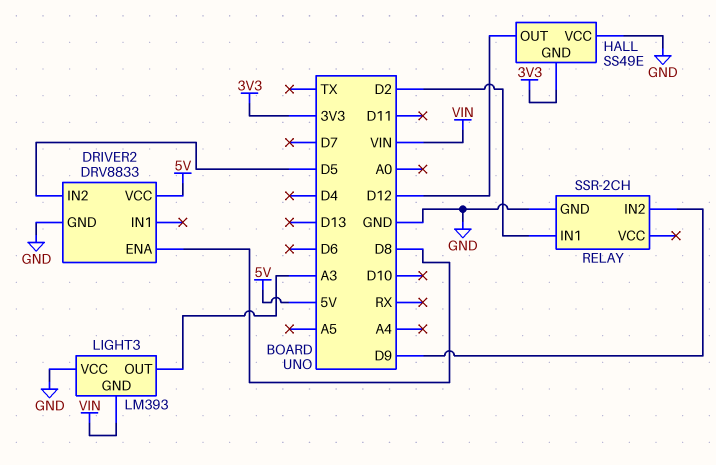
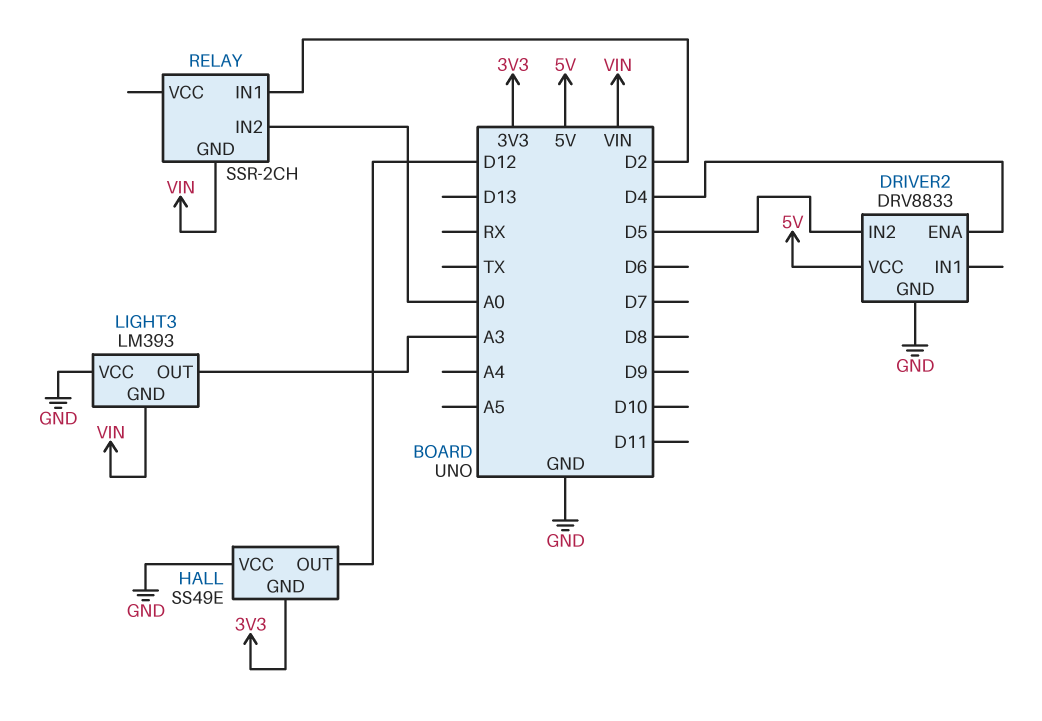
DRIVER2 pin ENA: D8 -> D4
RELAY pin GND: GND -> VIN
RELAY pin IN2: D9 -> A0

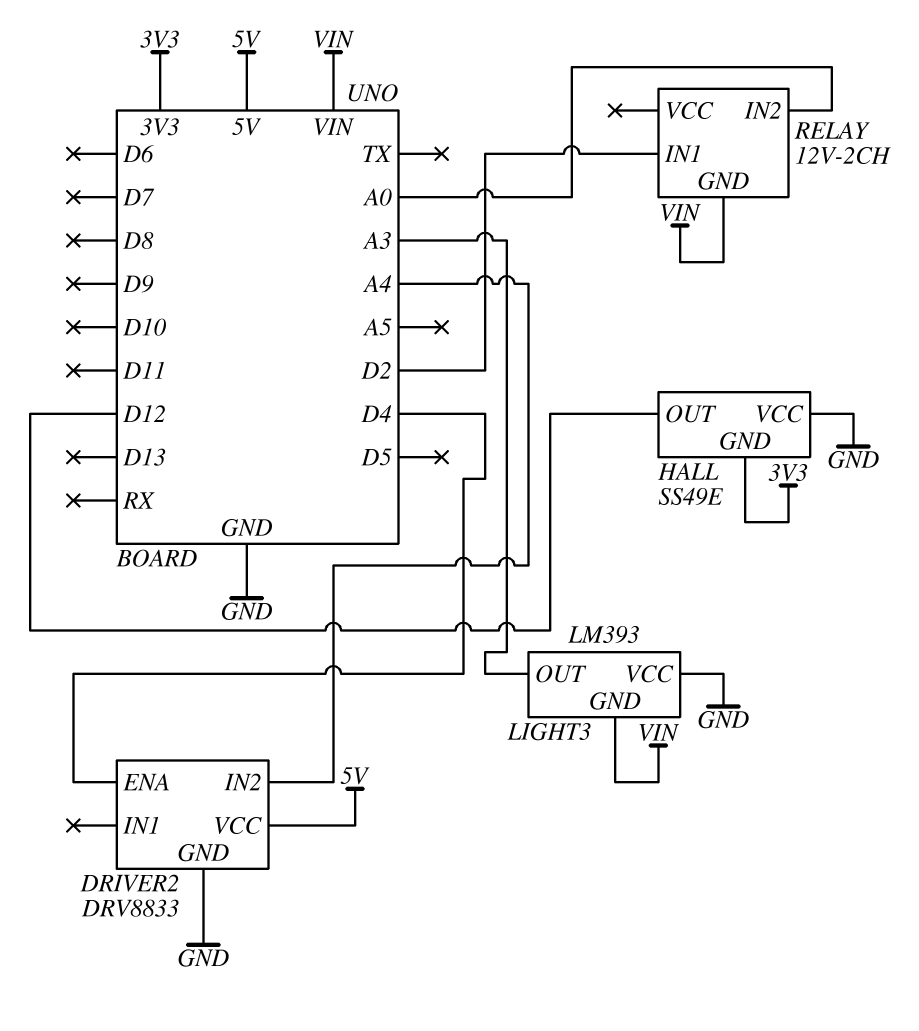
DRIVER2 pin IN2: D5 -> A4
RELAY: SSR-2CH -> 12V-2CH

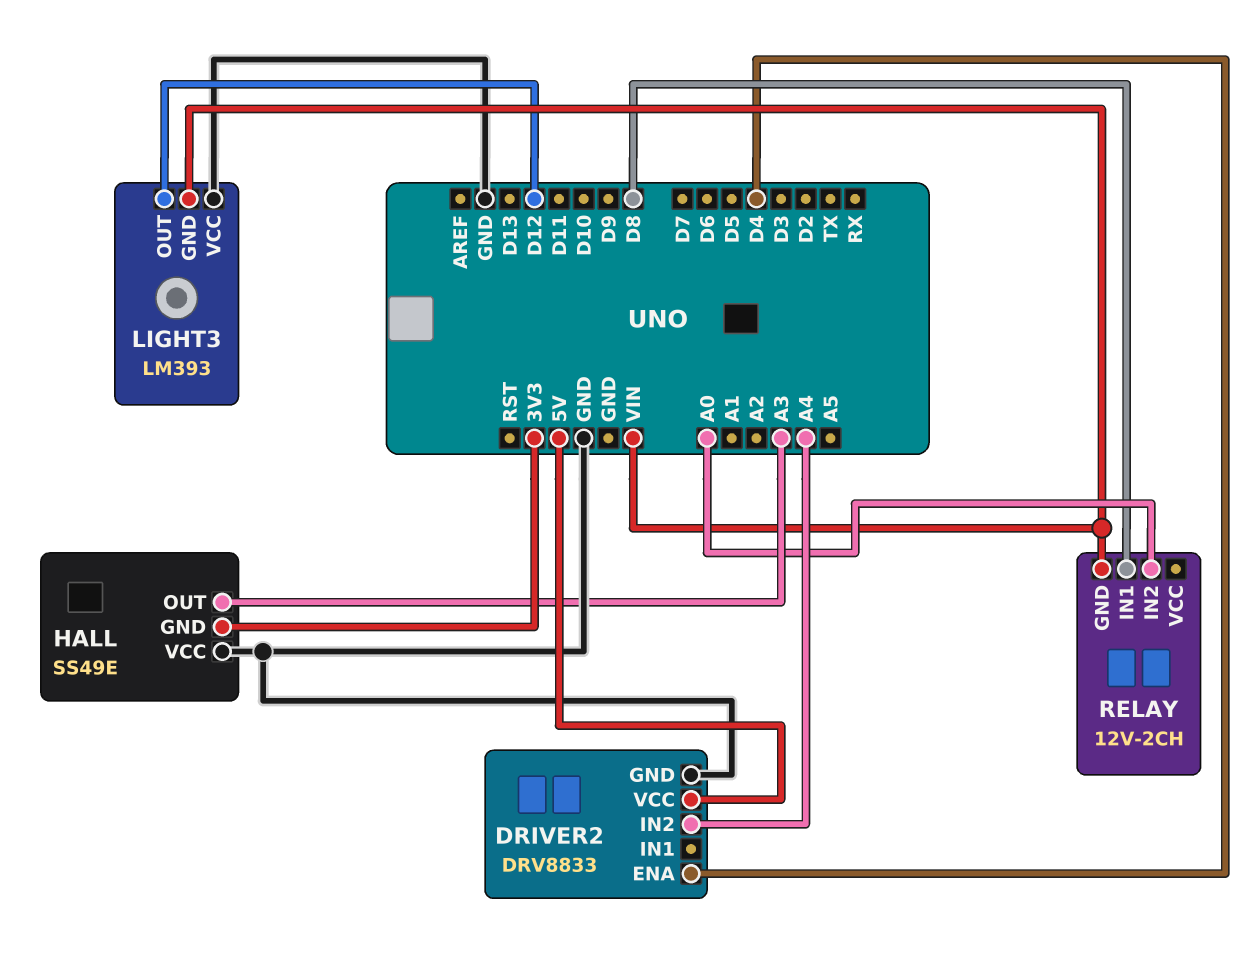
HALL pin OUT: D12 -> A3
LIGHT3 pin OUT: A3 -> D12
RELAY pin IN1: D2 -> D8

